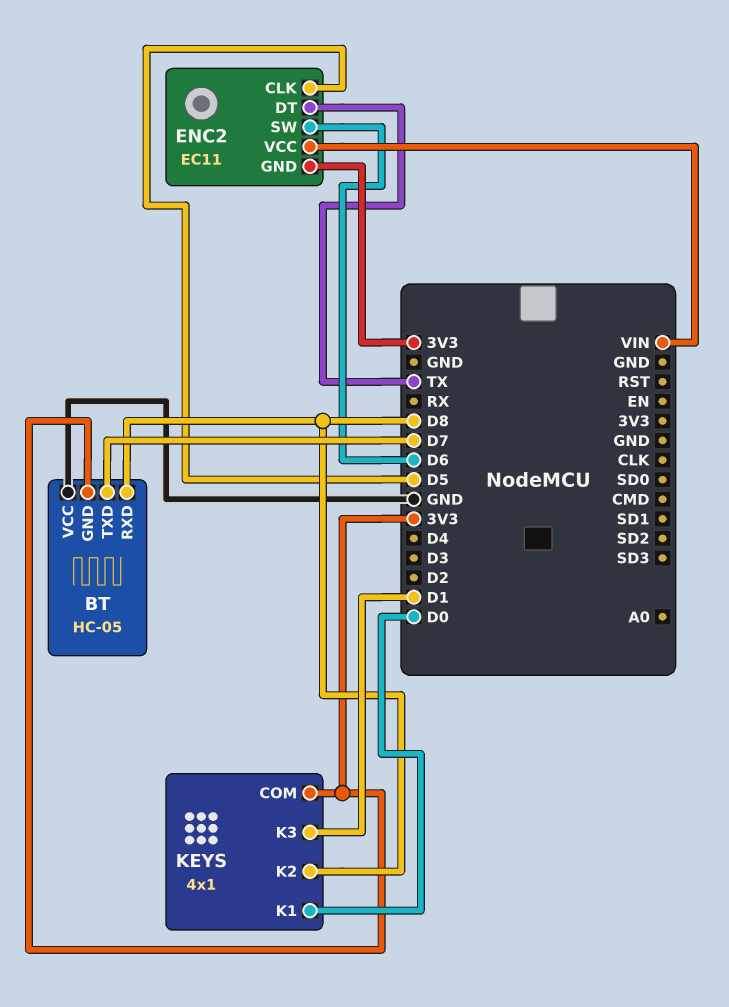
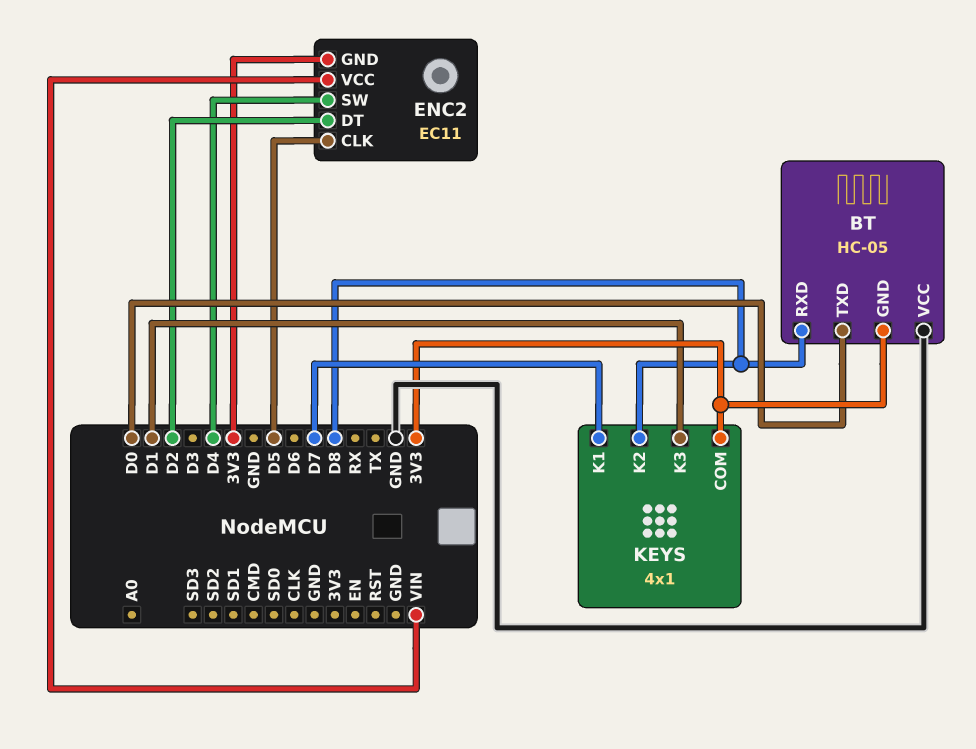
BT pin TXD: D7 -> D0
ENC2 pin DT: TX -> D2
ENC2 pin SW: D6 -> D4
KEYS pin K1: D0 -> D7

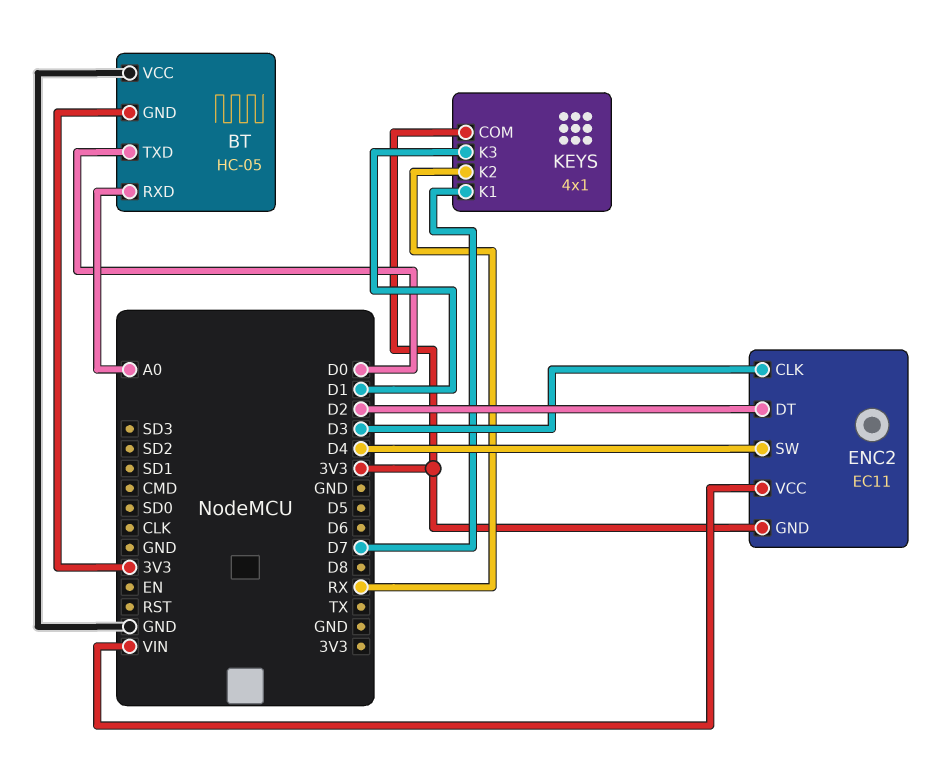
BT pin RXD: D8 -> A0
ENC2 pin CLK: D5 -> D3
KEYS pin K2: D8 -> RX

